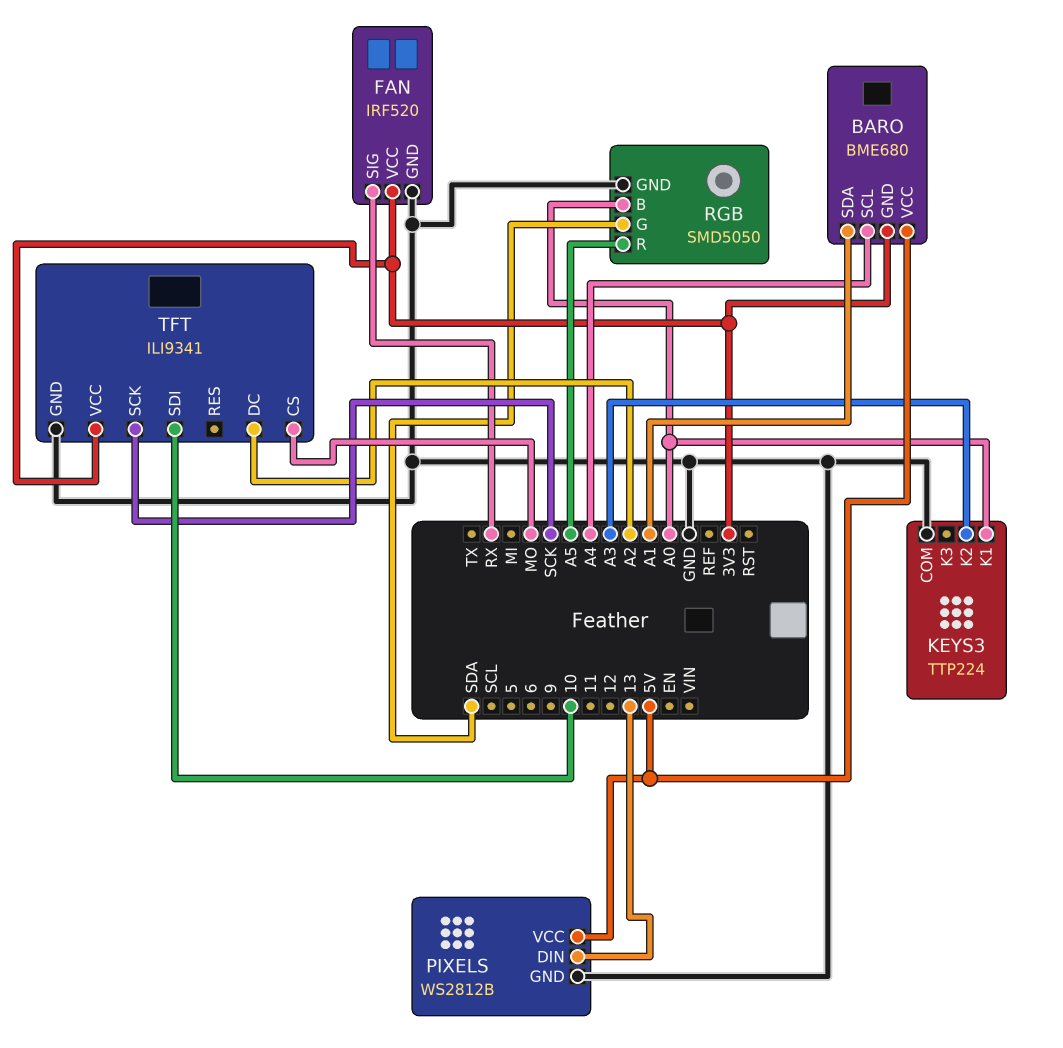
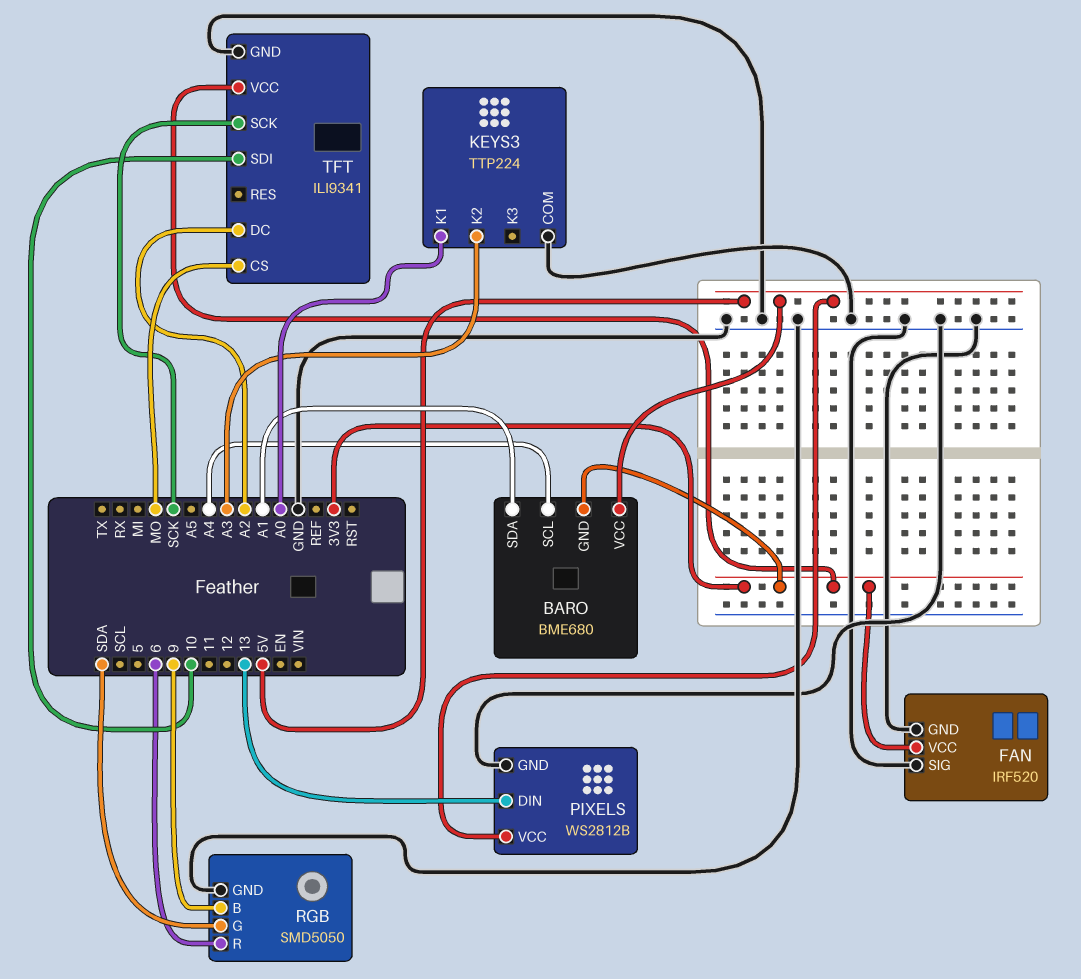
FAN pin SIG: RX -> GND
RGB pin B: A0 -> 9
RGB pin R: A5 -> 6

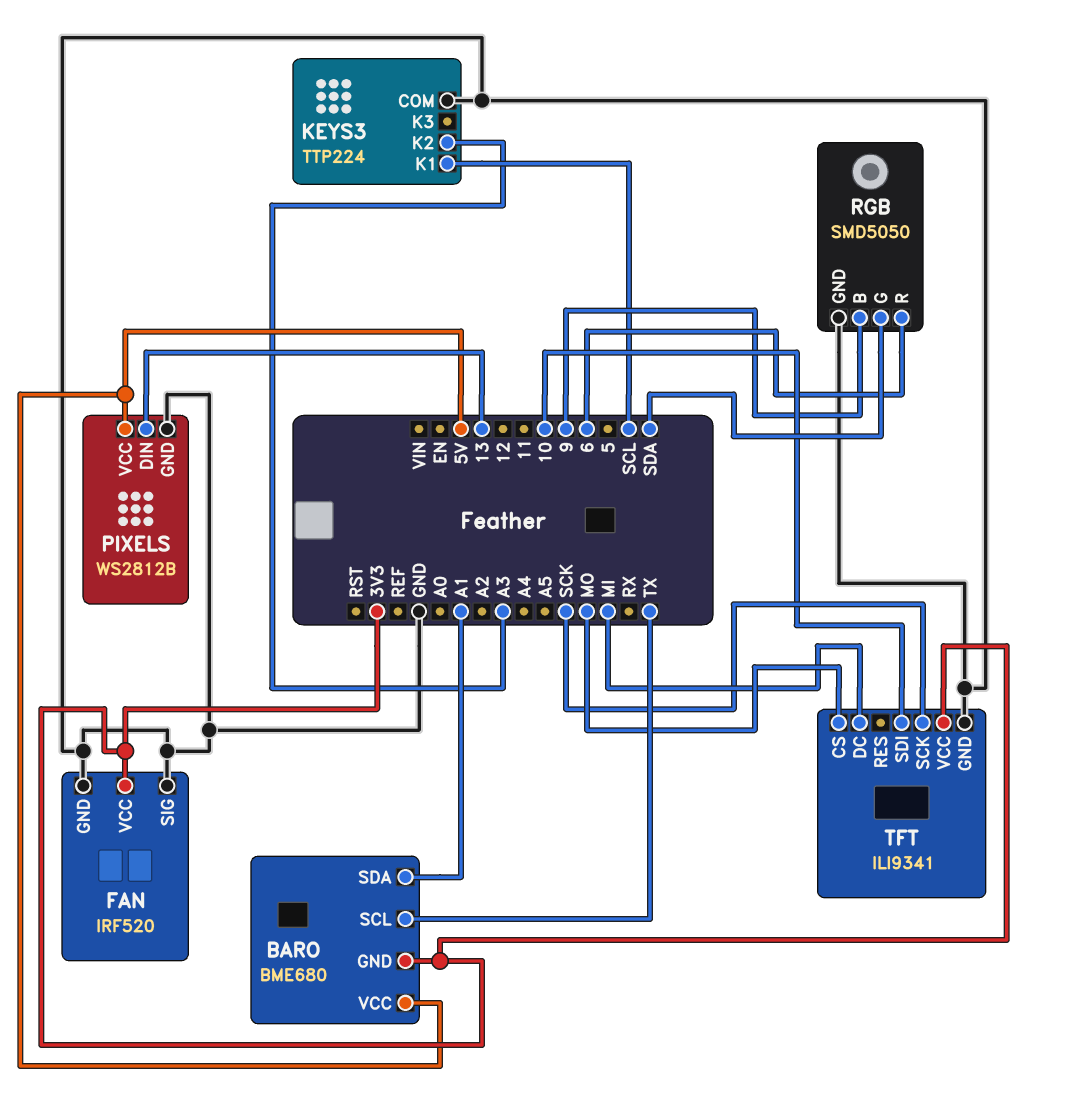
BARO pin SCL: A4 -> TX
KEYS3 pin K1: A0 -> SCL
TFT pin DC: A2 -> MI

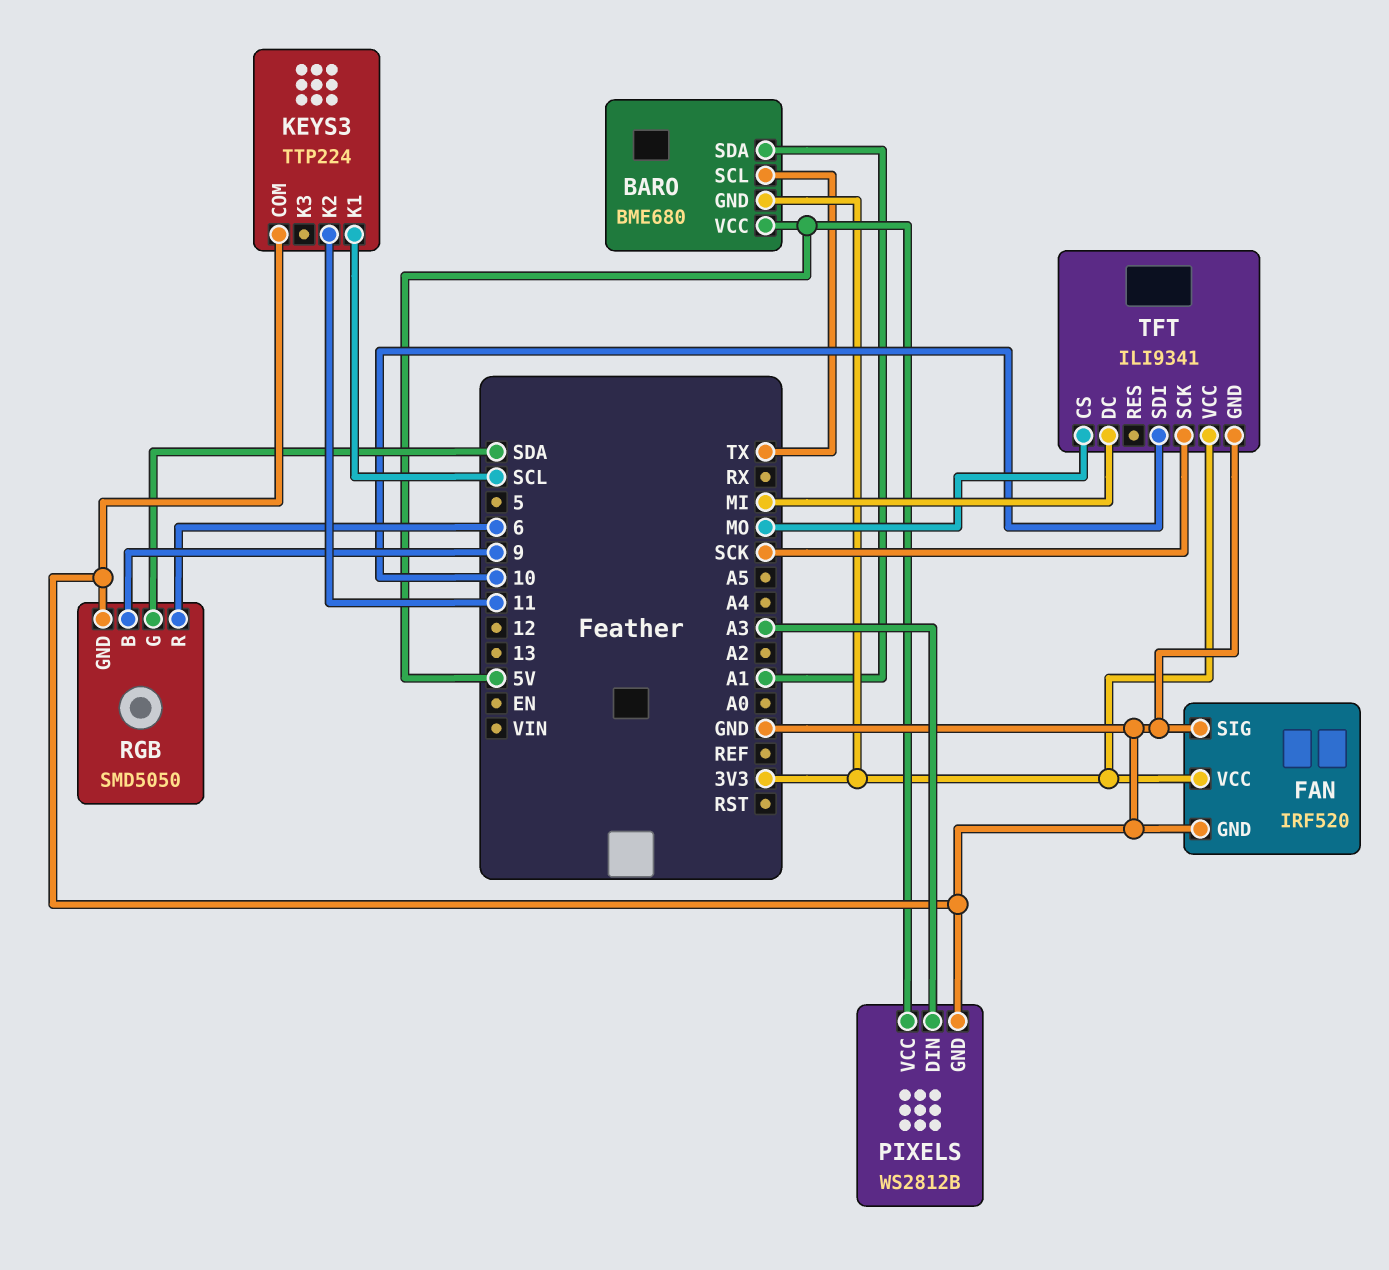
KEYS3 pin K2: A3 -> 11
PIXELS pin DIN: 13 -> A3

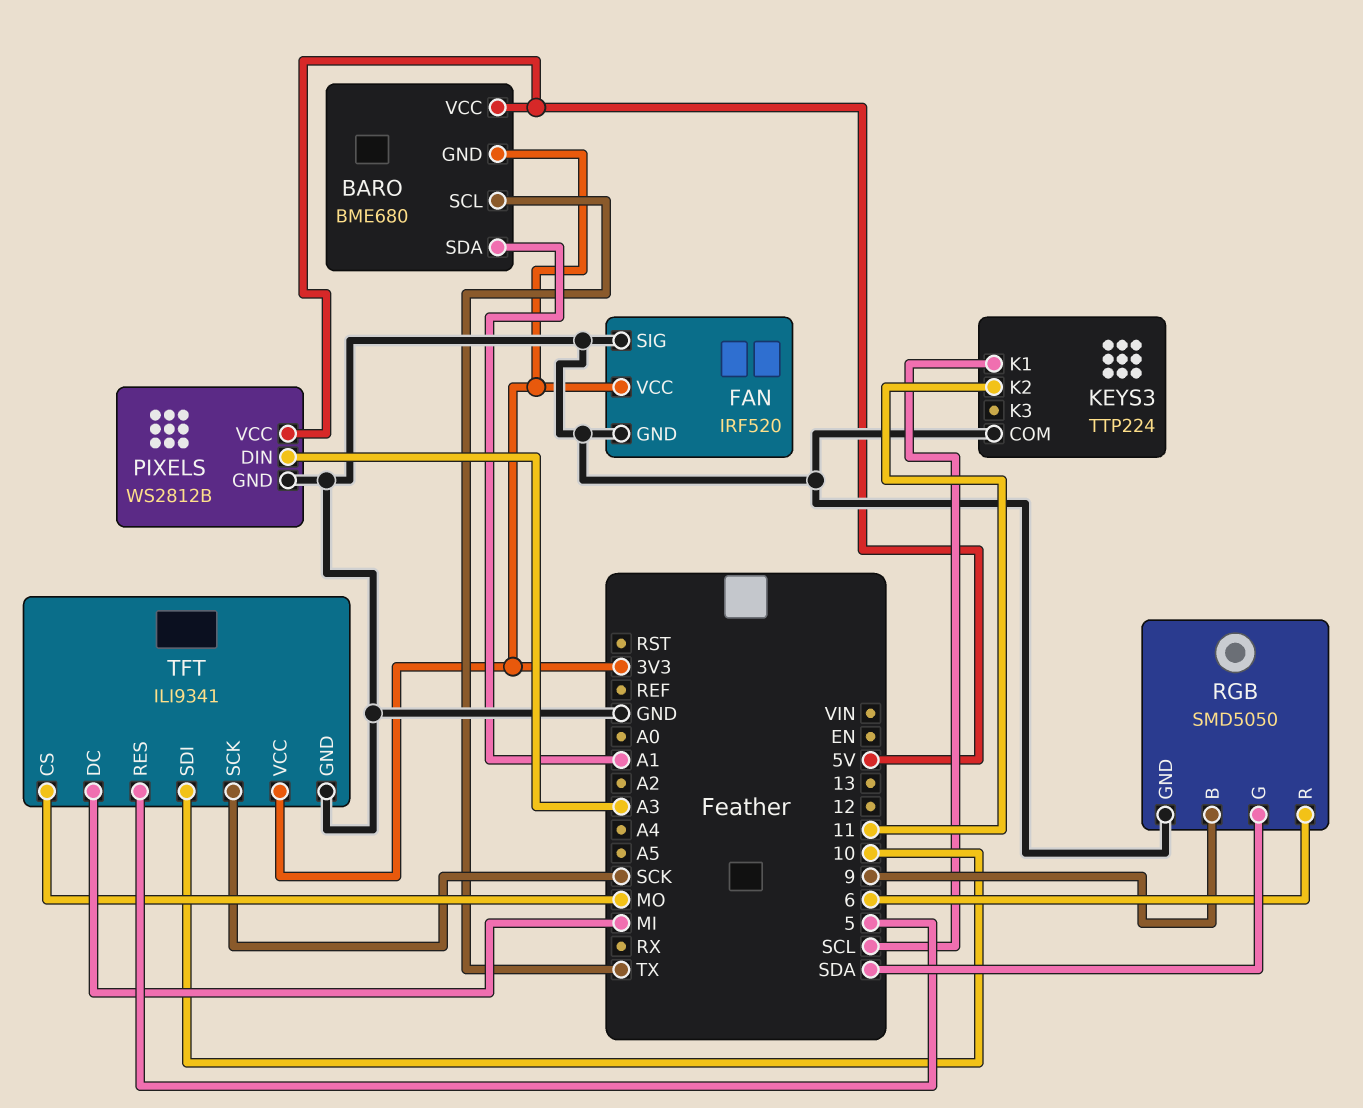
TFT pin RES: none -> 5

